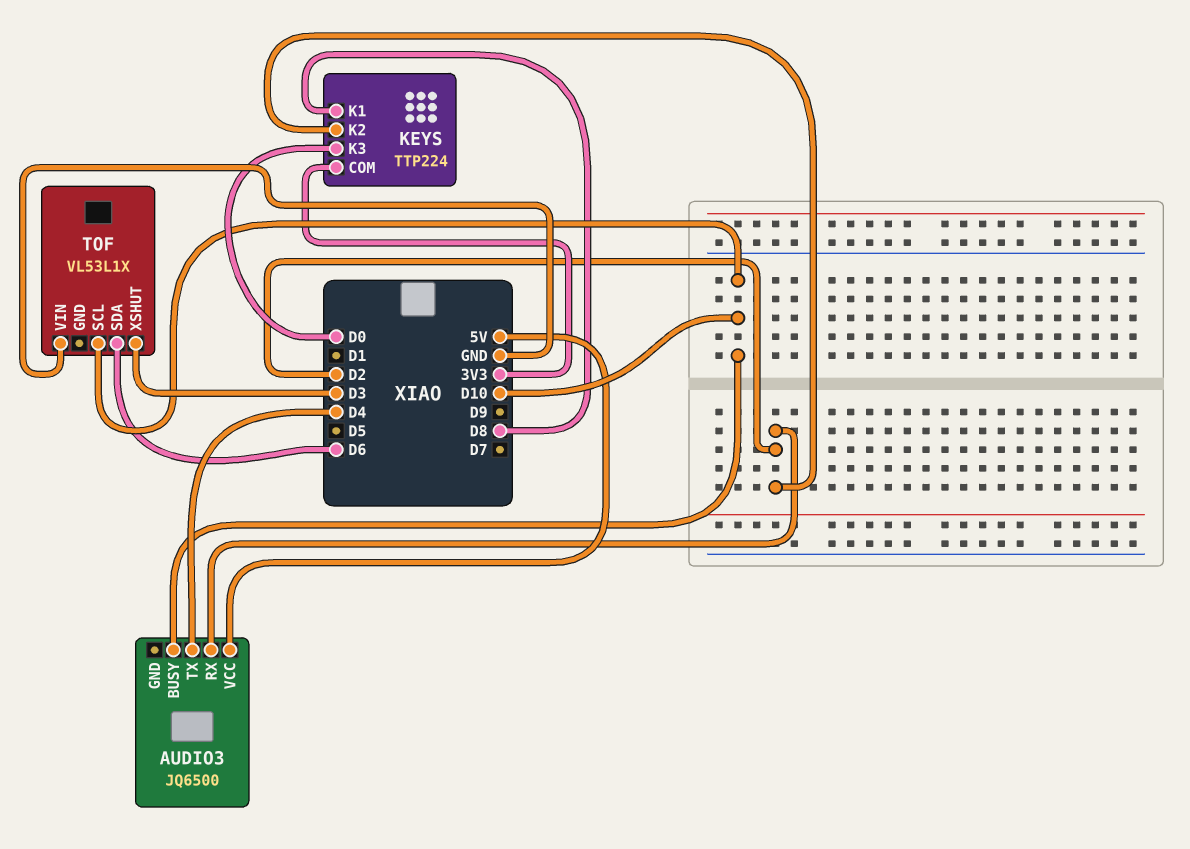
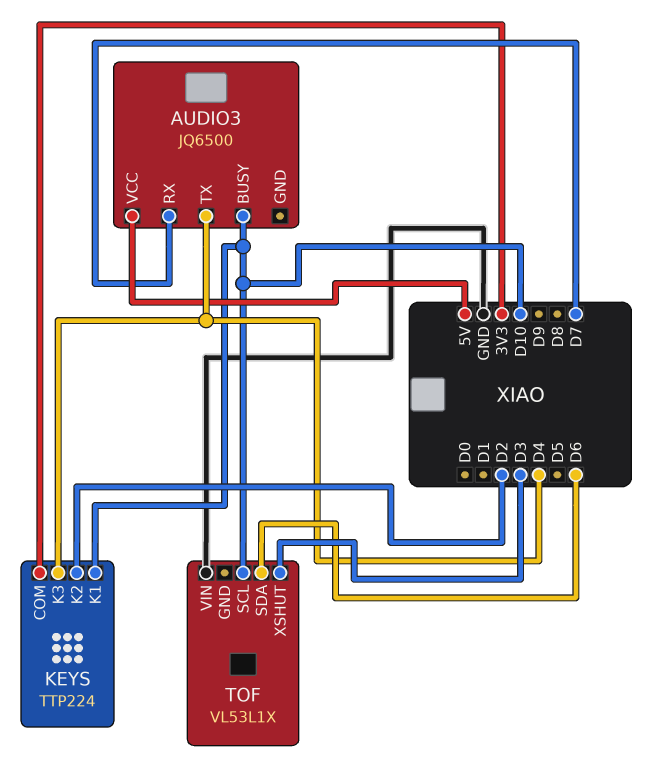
AUDIO3 pin RX: D2 -> D7
KEYS pin K1: D8 -> D10
KEYS pin K3: D0 -> D4

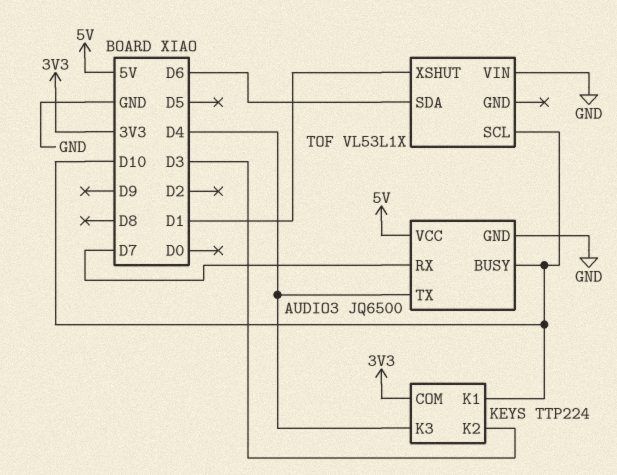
AUDIO3 pin GND: none -> GND
KEYS pin K2: D2 -> D3
TOF pin XSHUT: D3 -> D1

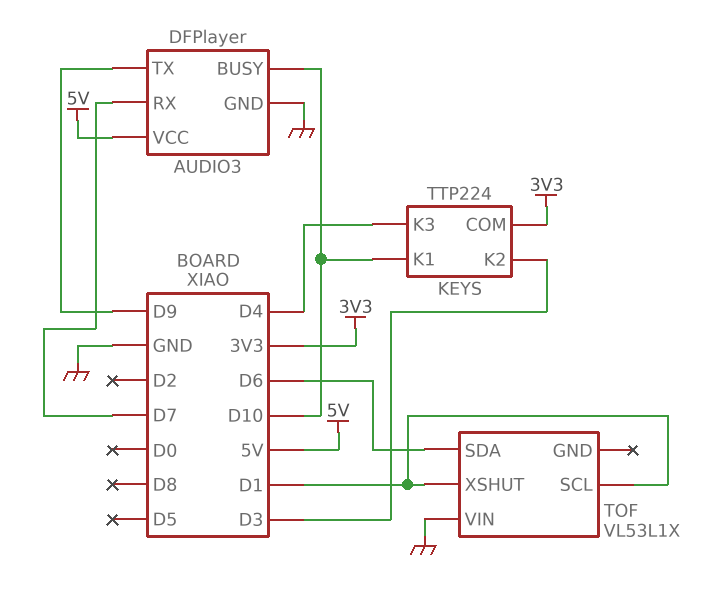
AUDIO3: JQ6500 -> DFPlayer
AUDIO3 pin TX: D4 -> D9
TOF pin SCL: D10 -> D1

